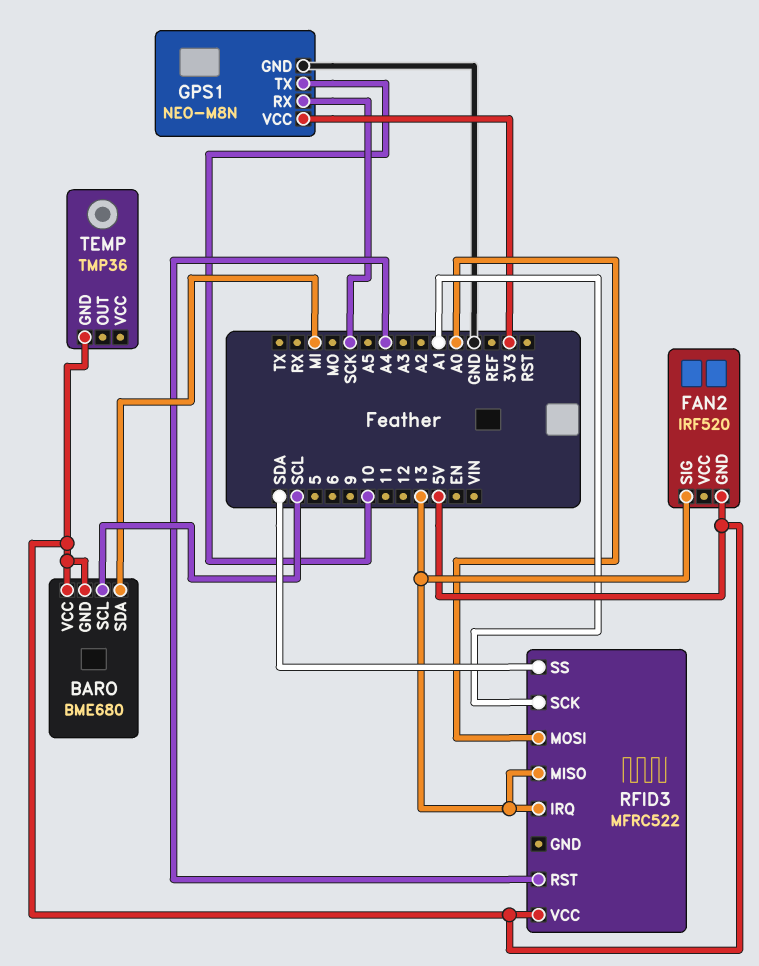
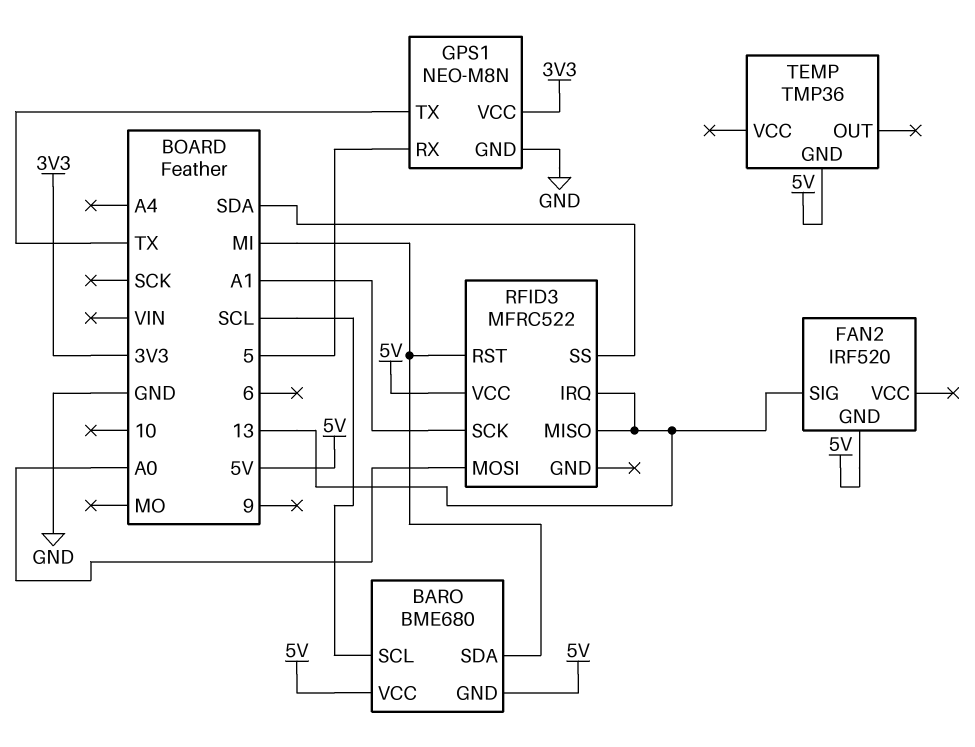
GPS1 pin RX: SCK -> 5
GPS1 pin TX: 10 -> TX
RFID3 pin RST: A4 -> MI

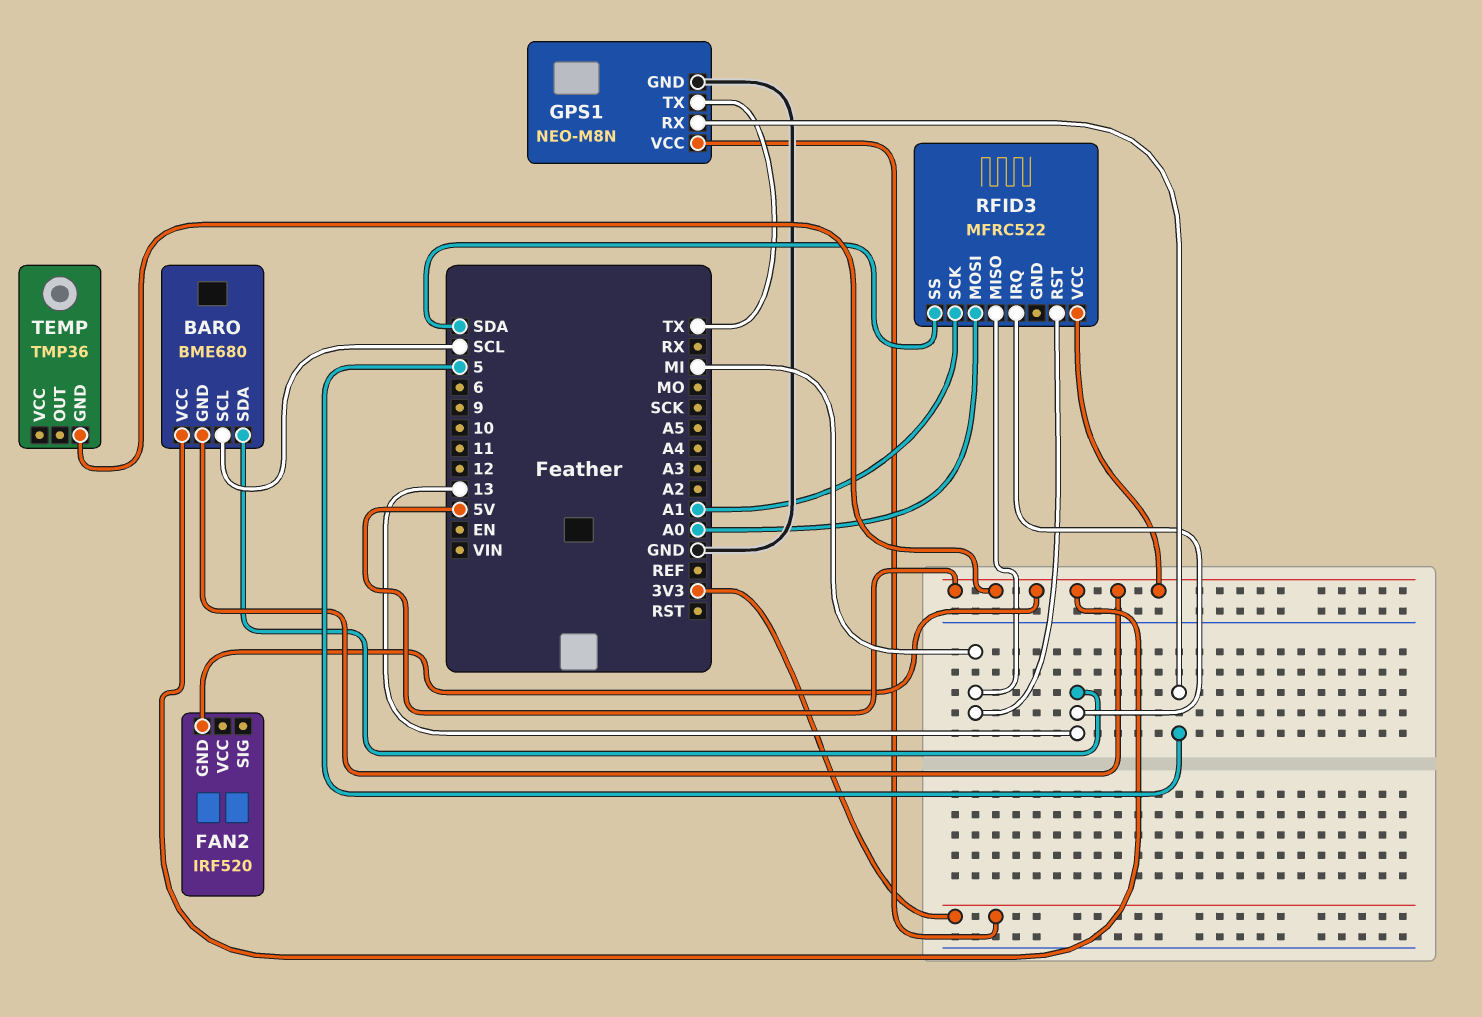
BARO pin SDA: MI -> 13
FAN2 pin SIG: 13 -> none
RFID3 pin MISO: 13 -> MI

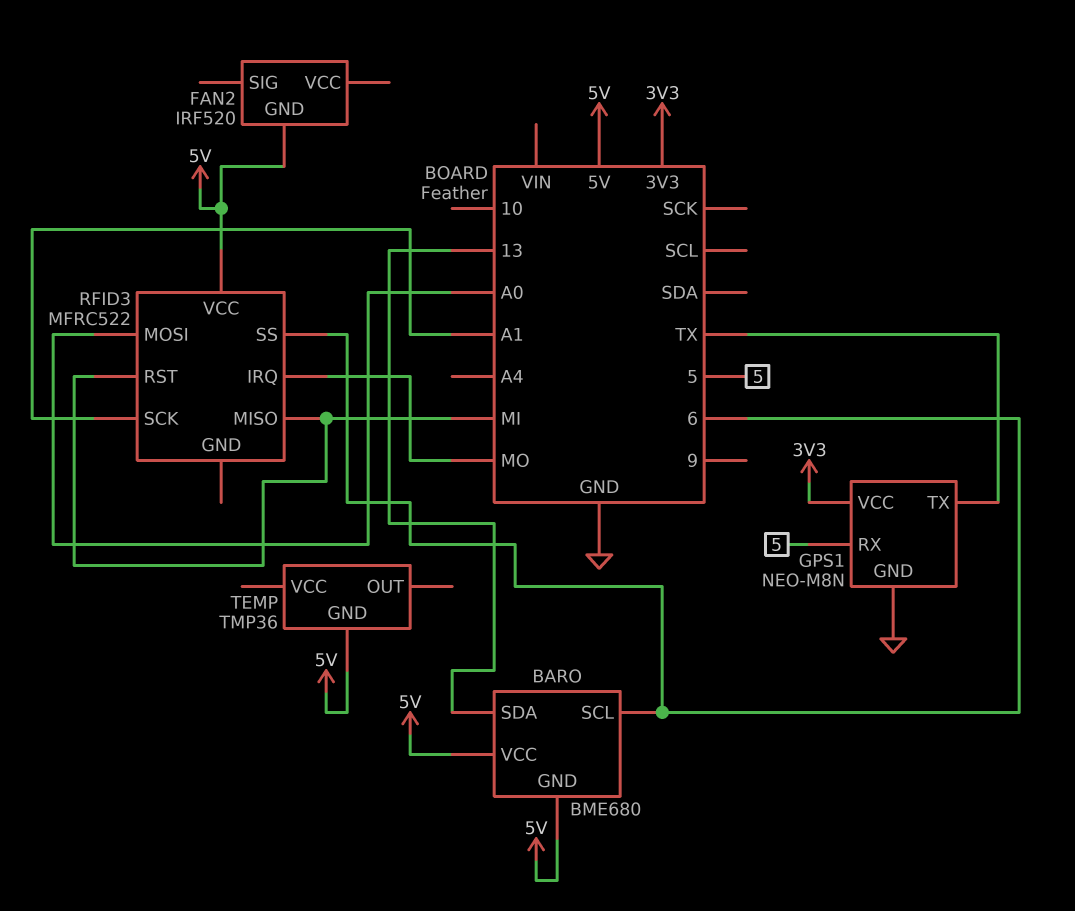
BARO pin SCL: SCL -> 6
RFID3 pin IRQ: 13 -> MO
RFID3 pin SS: SDA -> 6

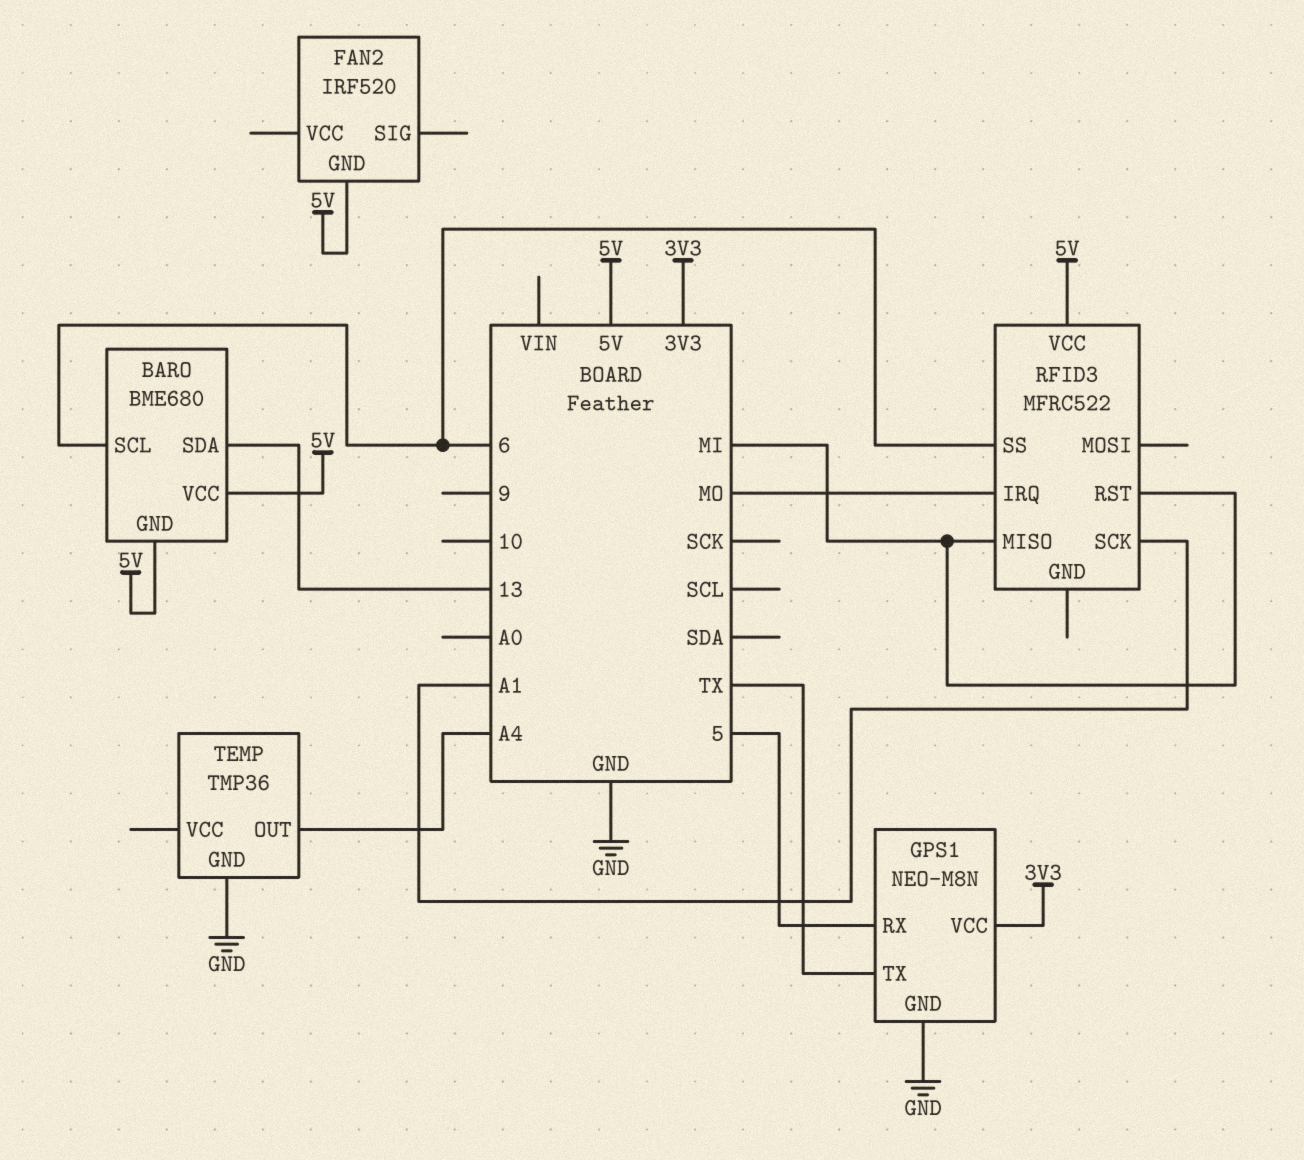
RFID3 pin MOSI: A0 -> none
TEMP pin GND: 5V -> GND
TEMP pin OUT: none -> A4

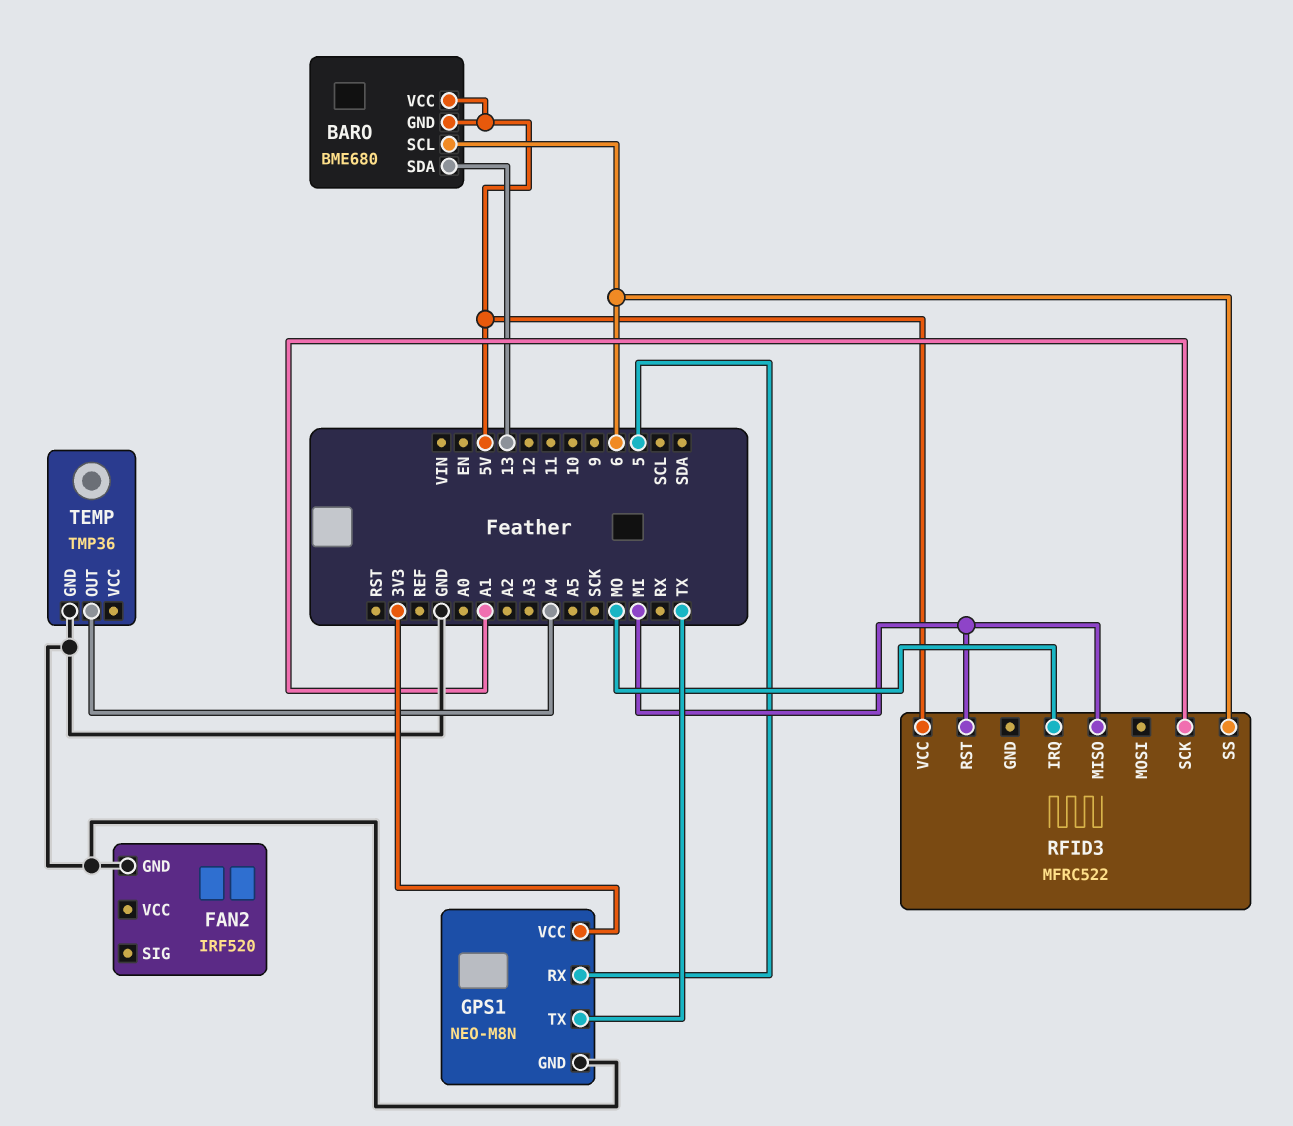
FAN2 pin GND: 5V -> GND

